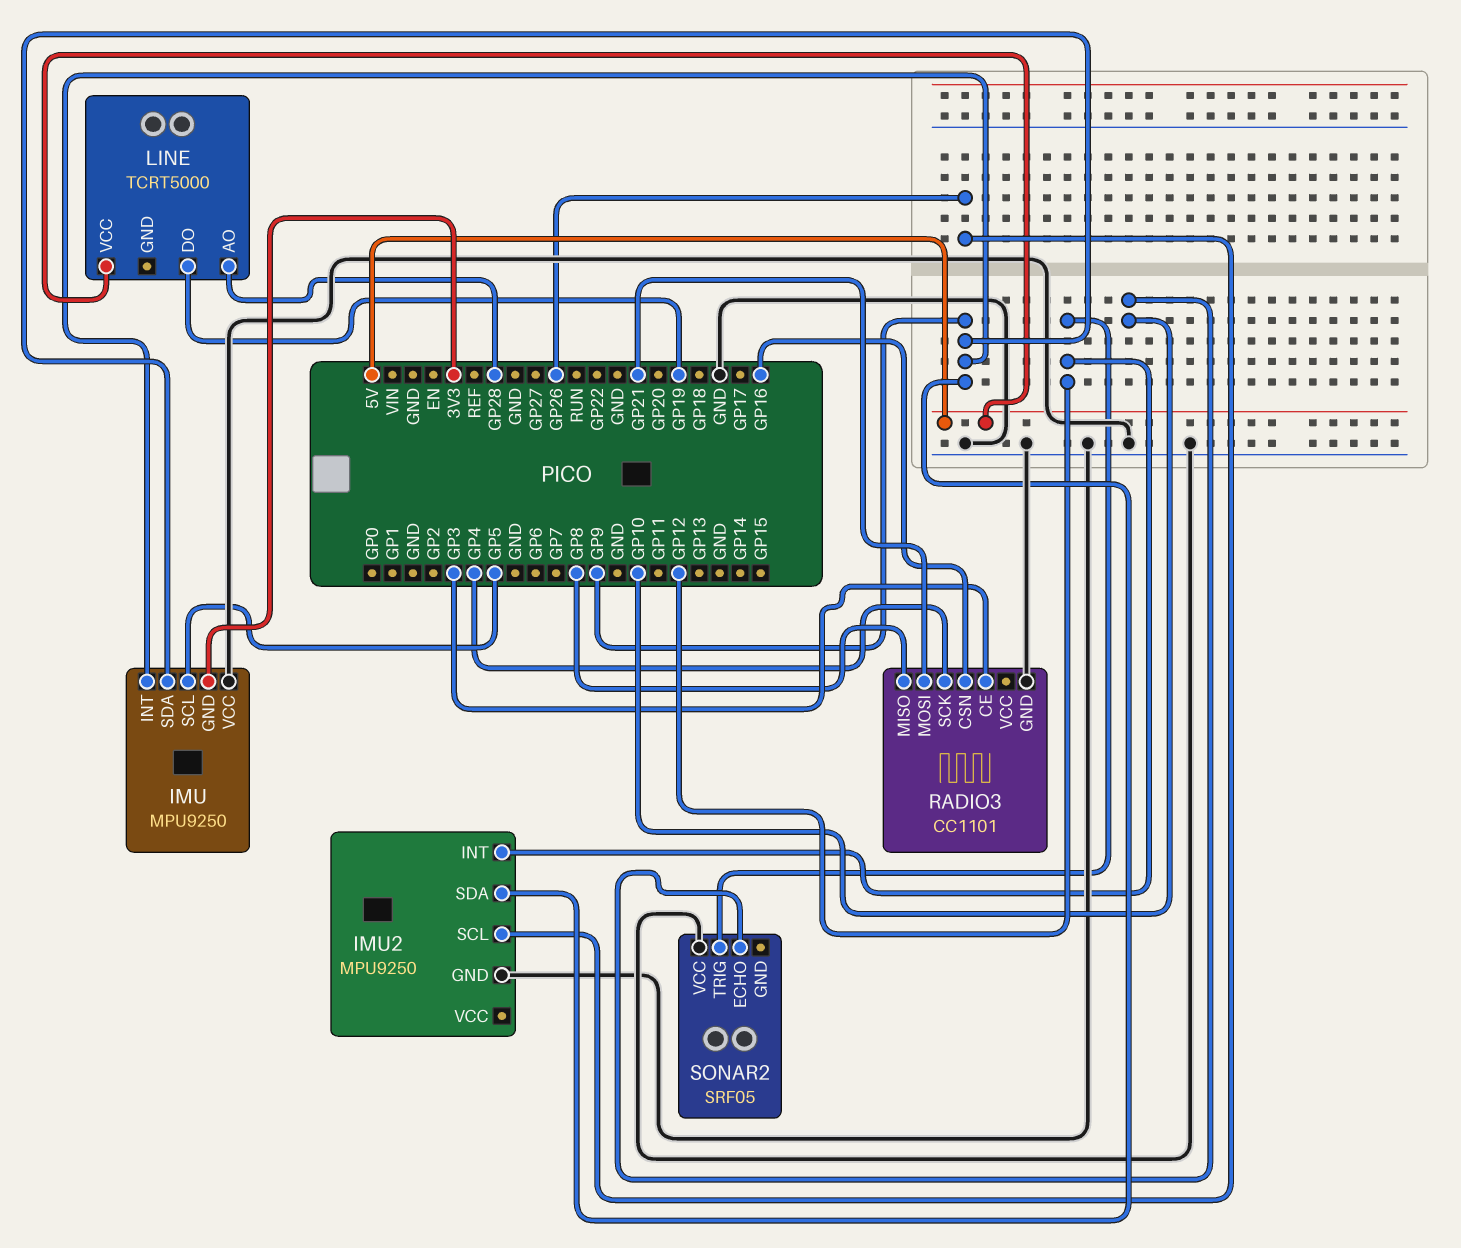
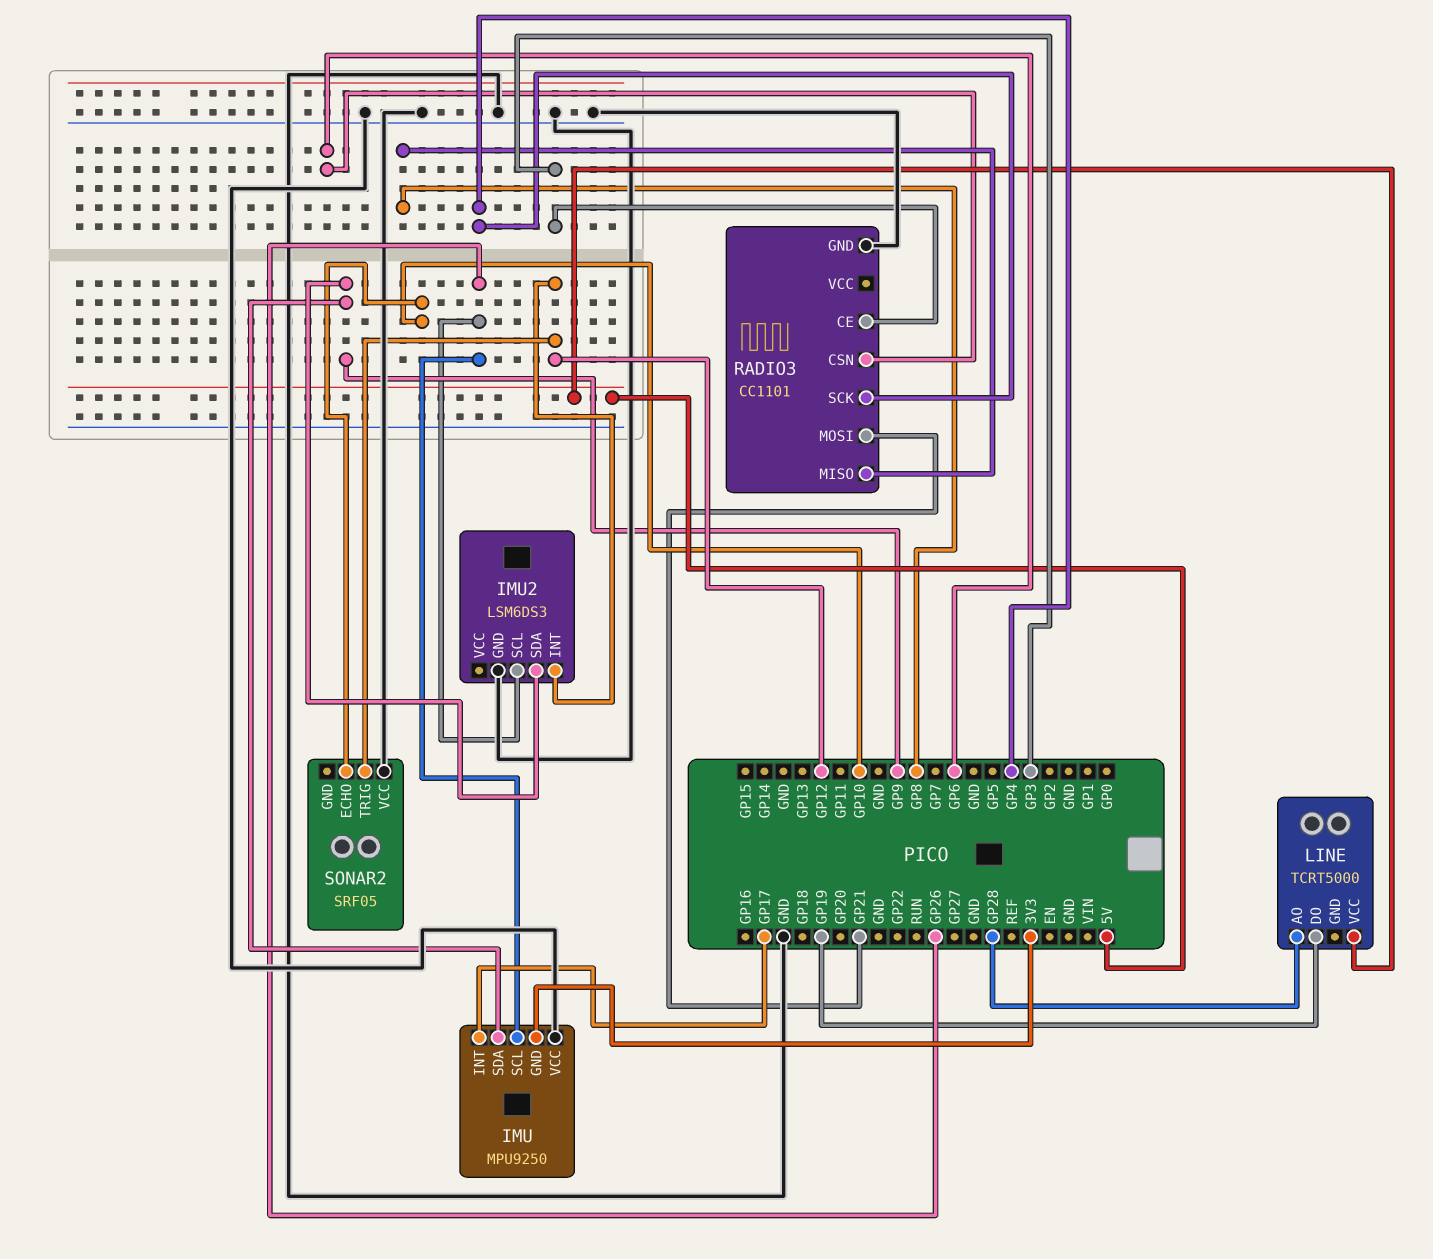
IMU pin INT: GP9 -> GP17
IMU pin SCL: GP5 -> GP26
IMU2: MPU9250 -> LSM6DS3
RADIO3 pin CSN: GP16 -> GP6

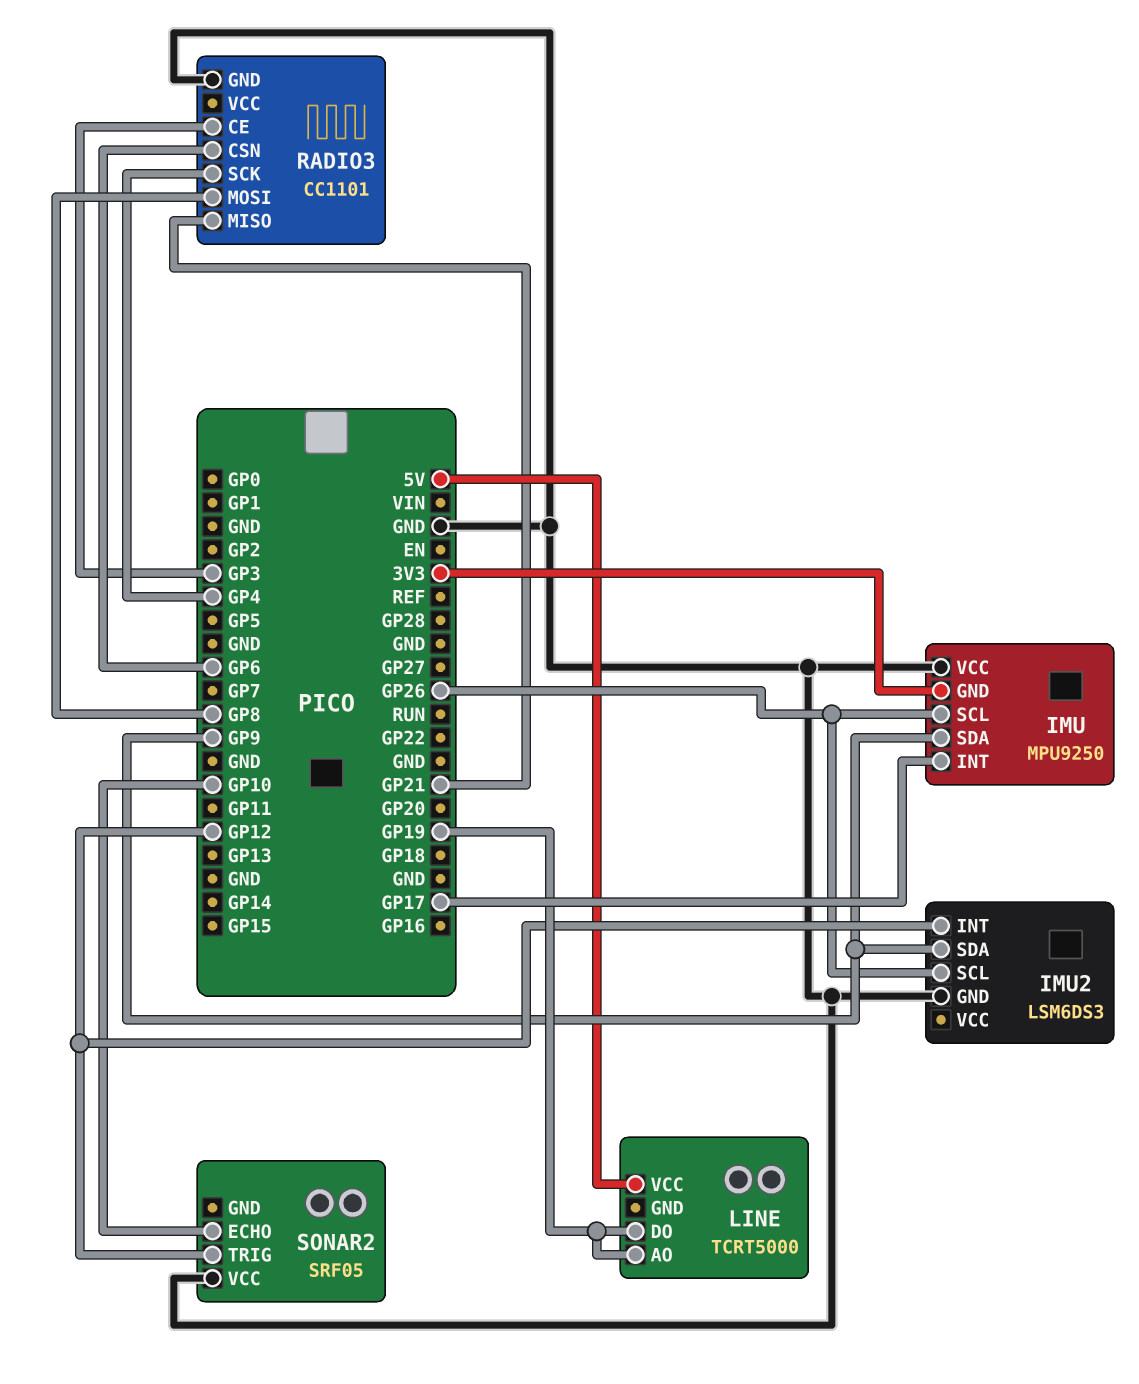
LINE pin AO: GP28 -> GP19
RADIO3 pin MISO: GP8 -> GP21
RADIO3 pin MOSI: GP21 -> GP8

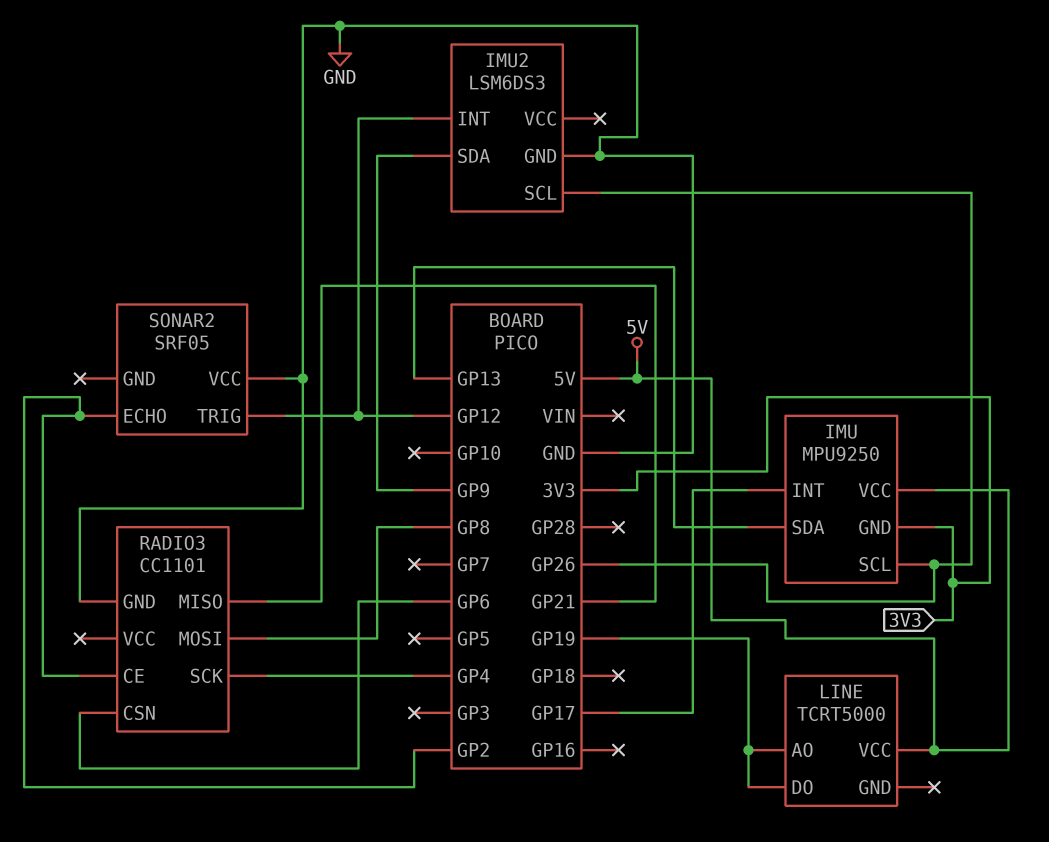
IMU pin SDA: GP9 -> GP13
IMU pin VCC: GND -> 5V
RADIO3 pin CE: GP3 -> GP2
SONAR2 pin ECHO: GP10 -> GP2

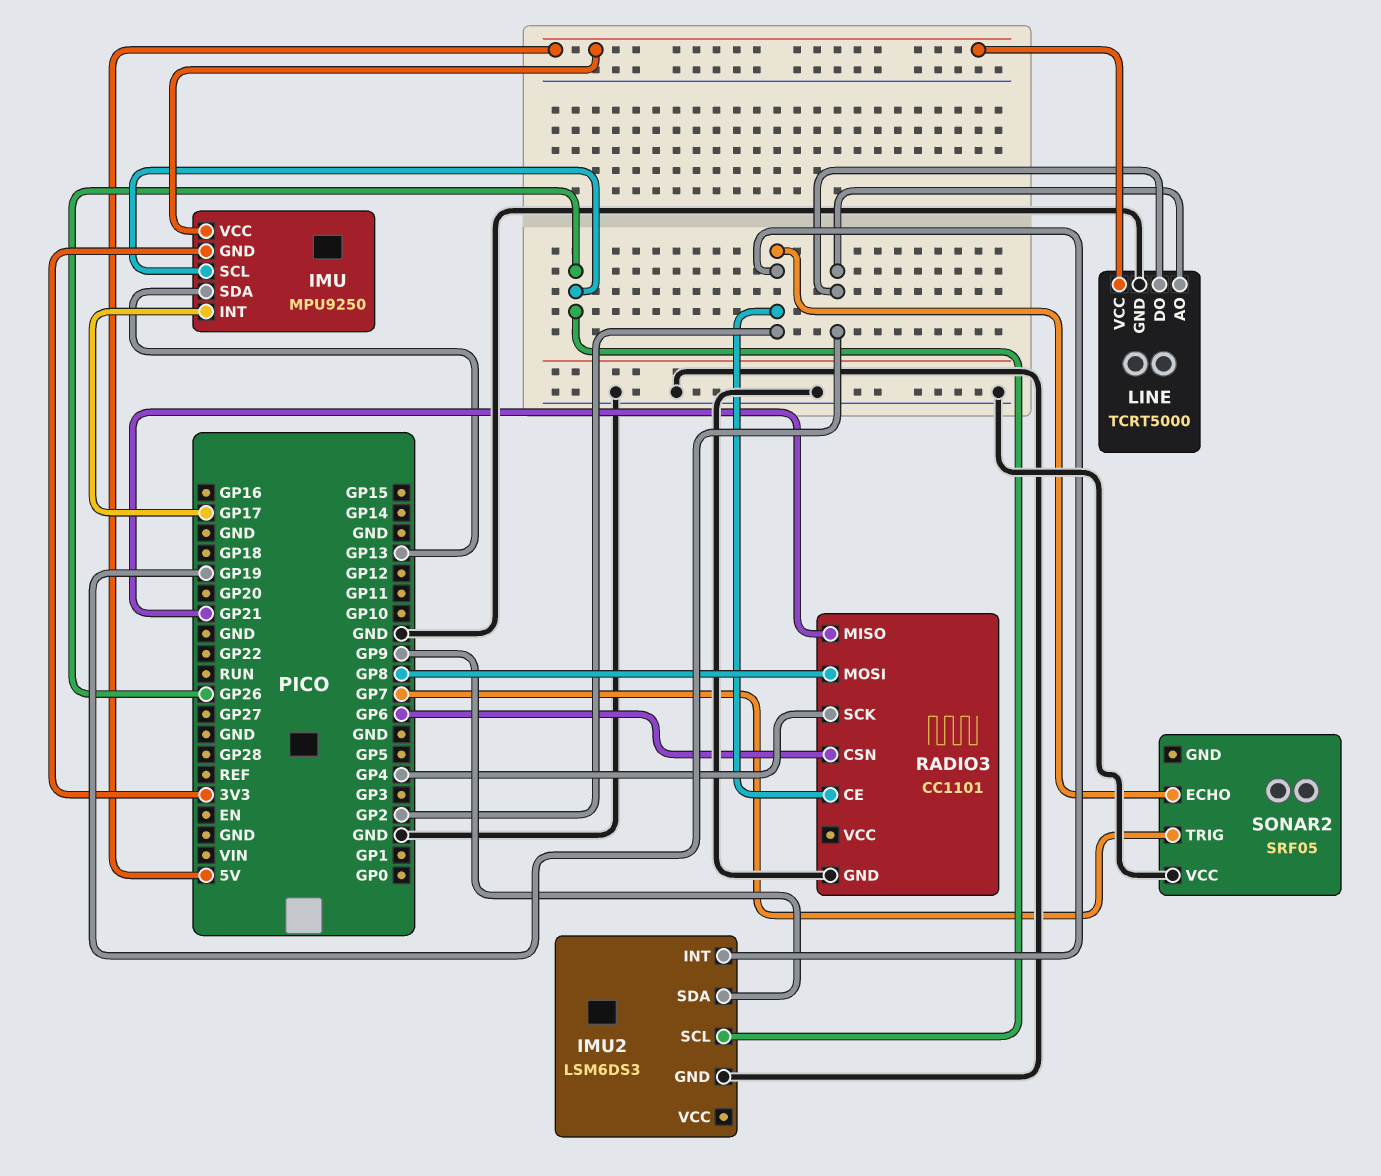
IMU2 pin INT: GP12 -> GP2
LINE pin GND: none -> GND
SONAR2 pin TRIG: GP12 -> GP7

